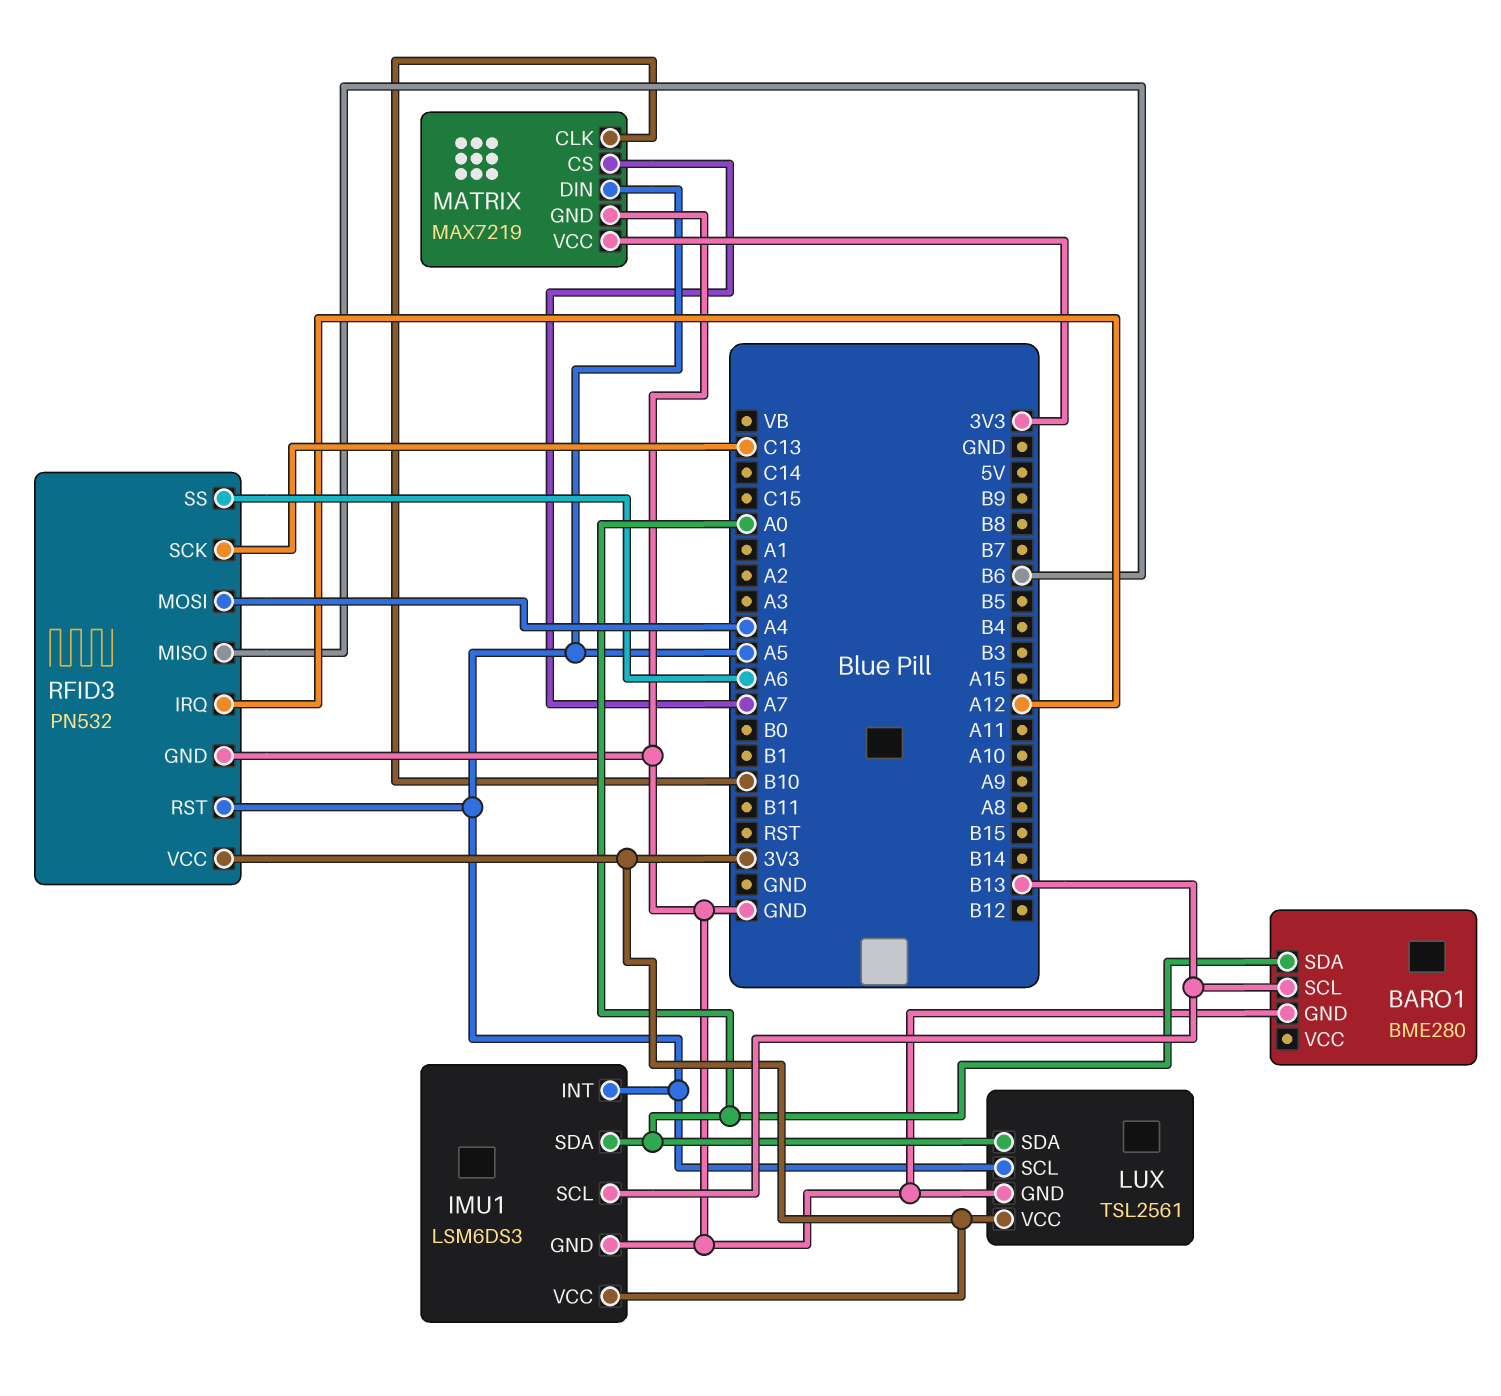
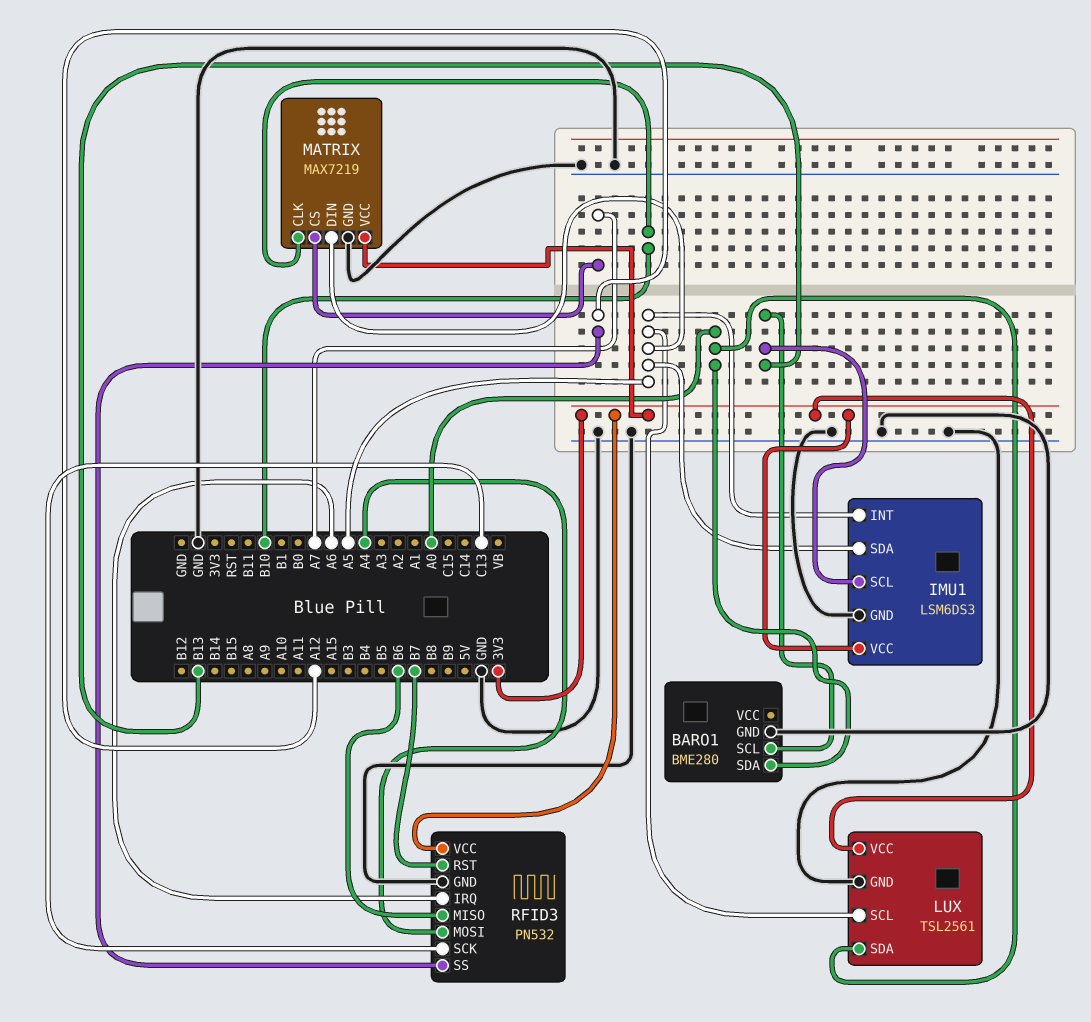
IMU1 pin SDA: A0 -> A5
RFID3 pin IRQ: A12 -> A6
RFID3 pin RST: A5 -> B7
RFID3 pin SS: A6 -> A12

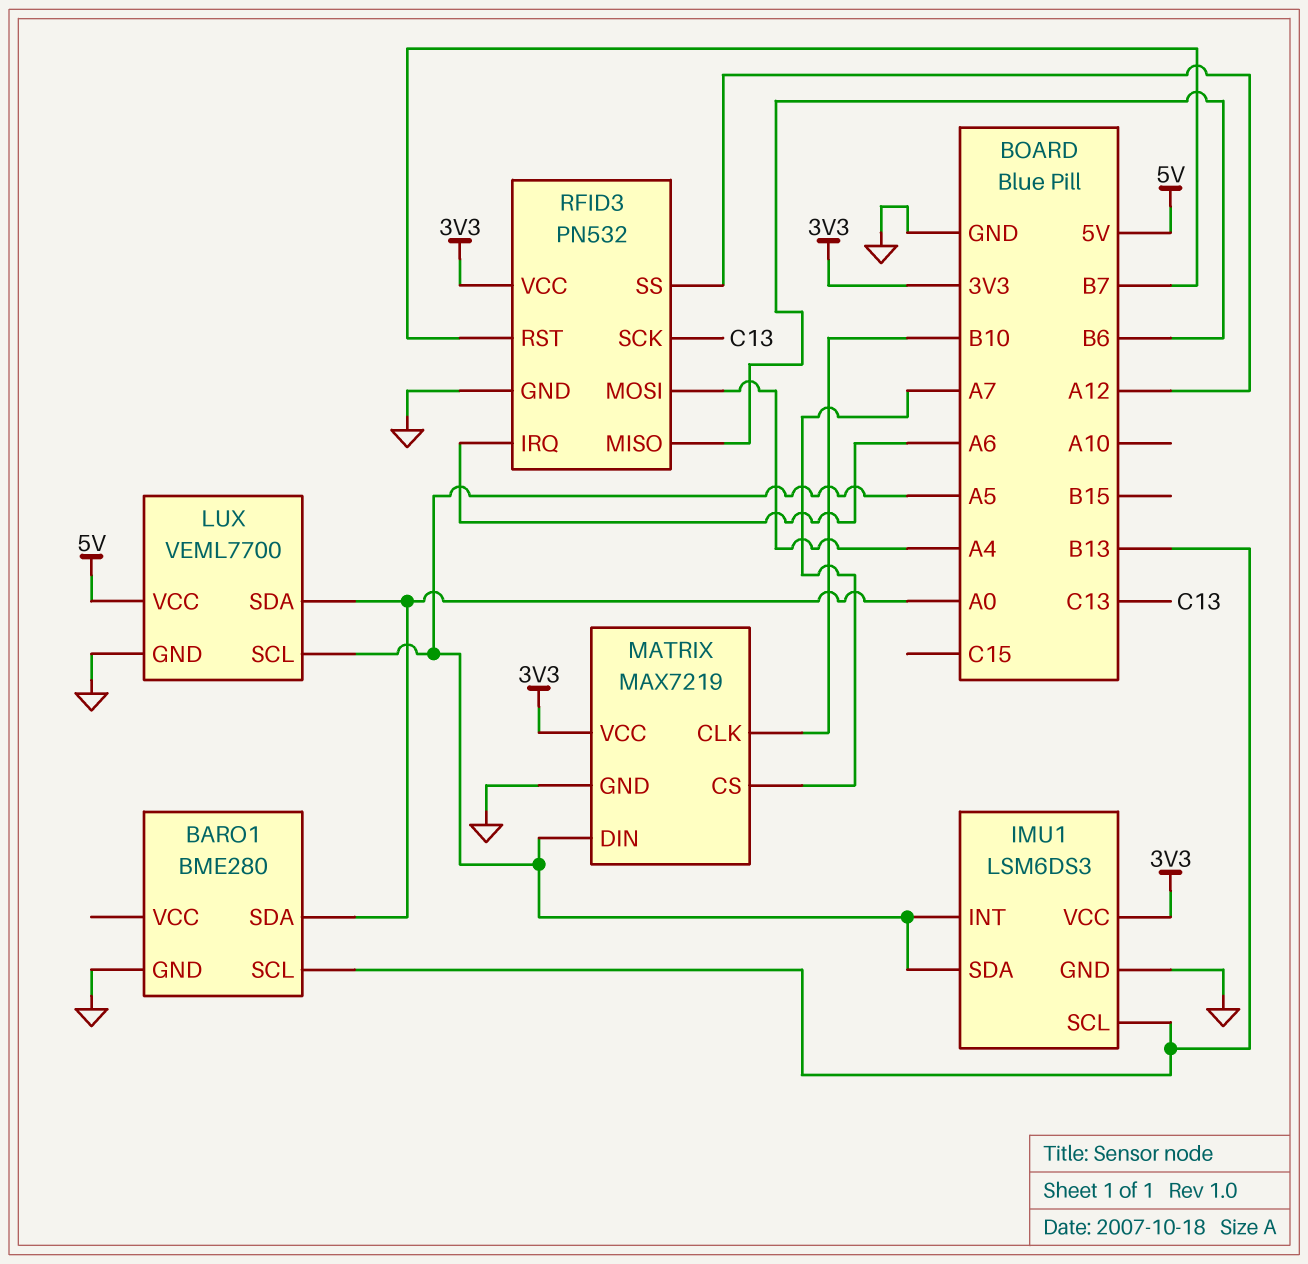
LUX: TSL2561 -> VEML7700
LUX pin VCC: 3V3 -> 5V

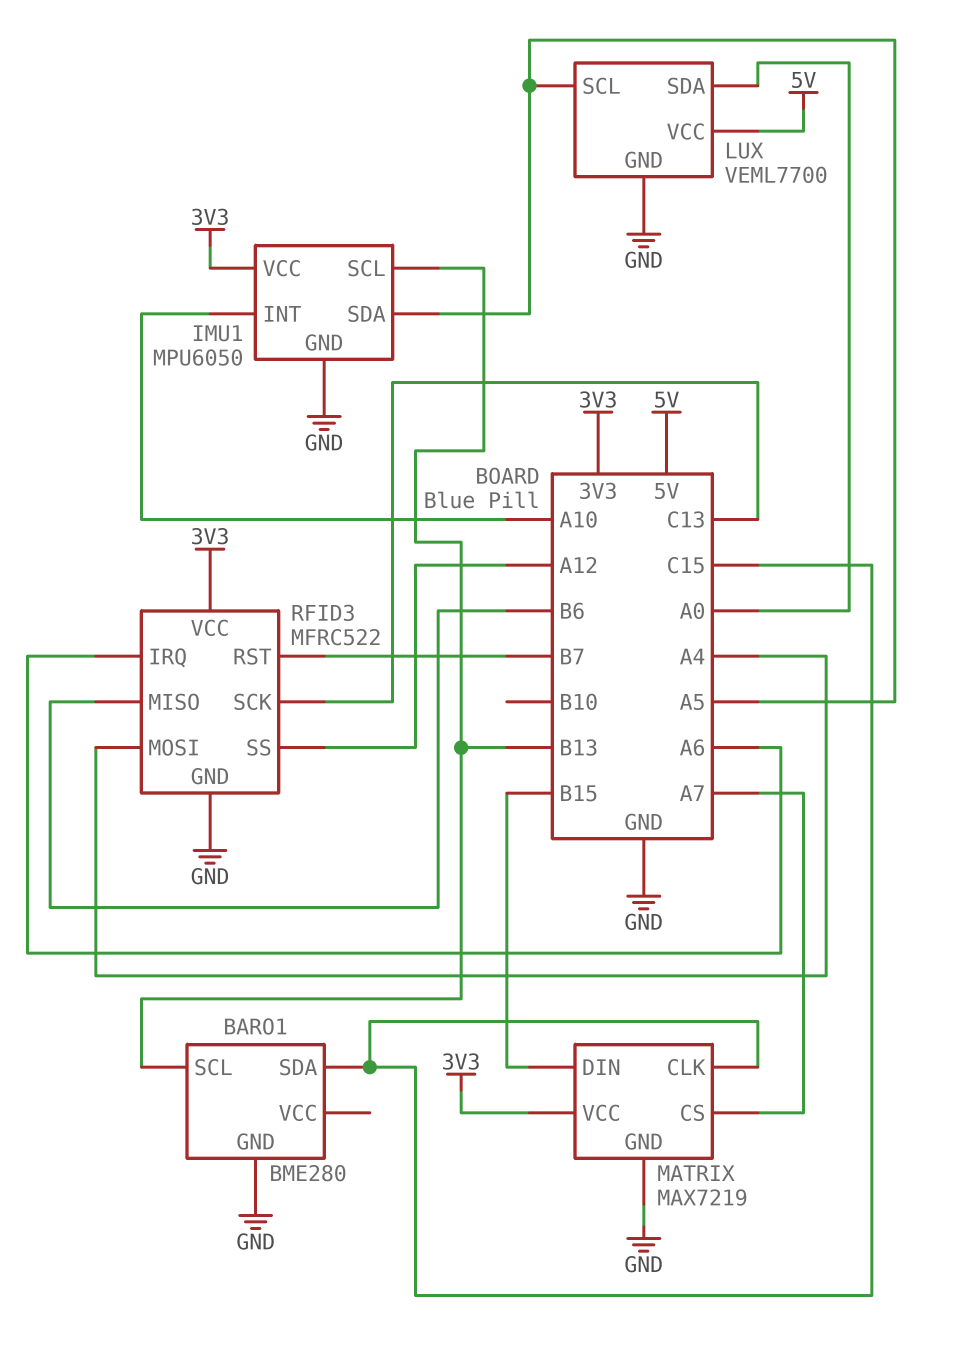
BARO1 pin SDA: A0 -> C15
IMU1: LSM6DS3 -> MPU6050
IMU1 pin INT: A5 -> A10
MATRIX pin CLK: B10 -> C15
MATRIX pin DIN: A5 -> B15
RFID3: PN532 -> MFRC522

